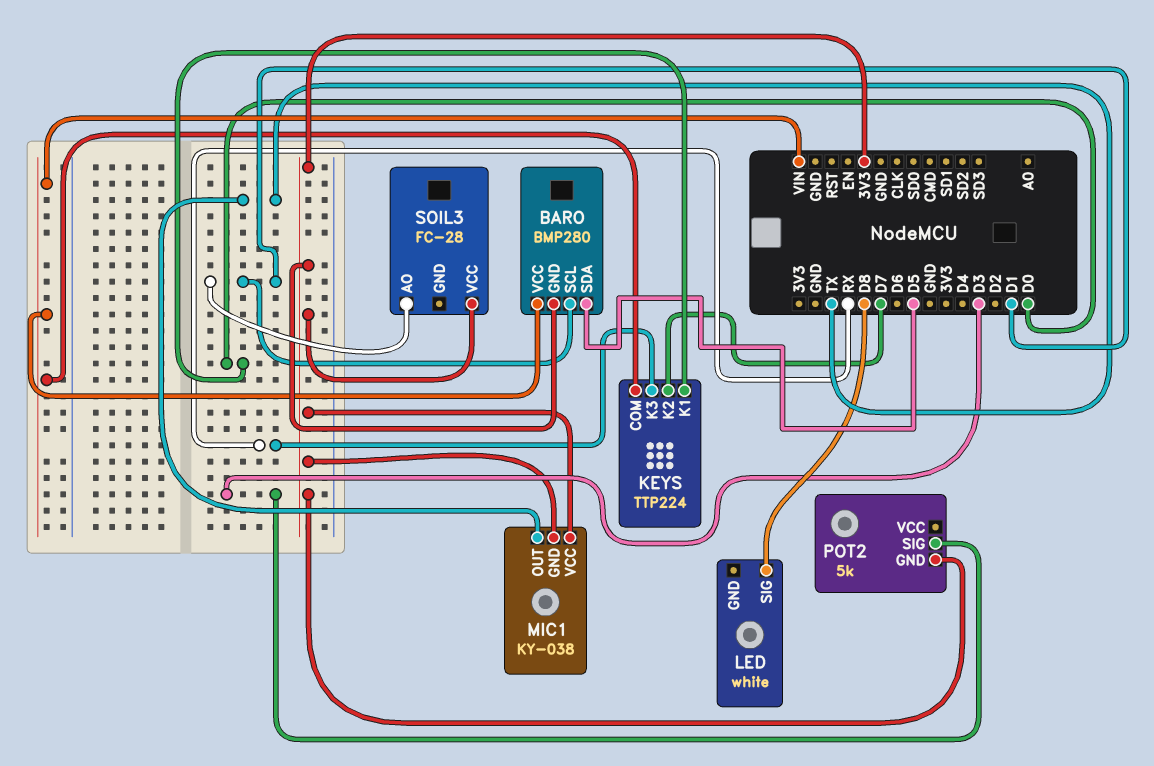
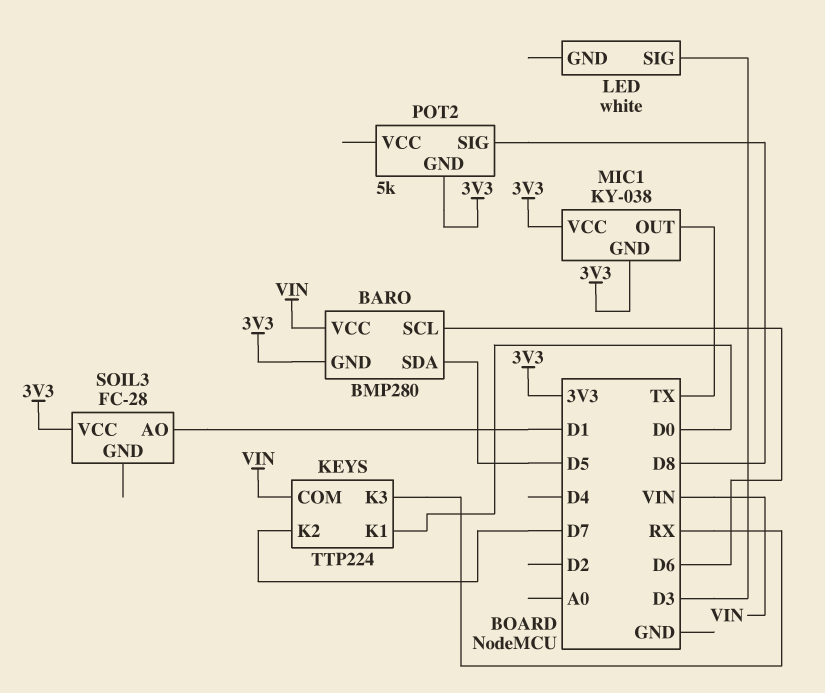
BARO pin SCL: D1 -> D6
LED pin SIG: D8 -> D3
POT2 pin SIG: D3 -> D8

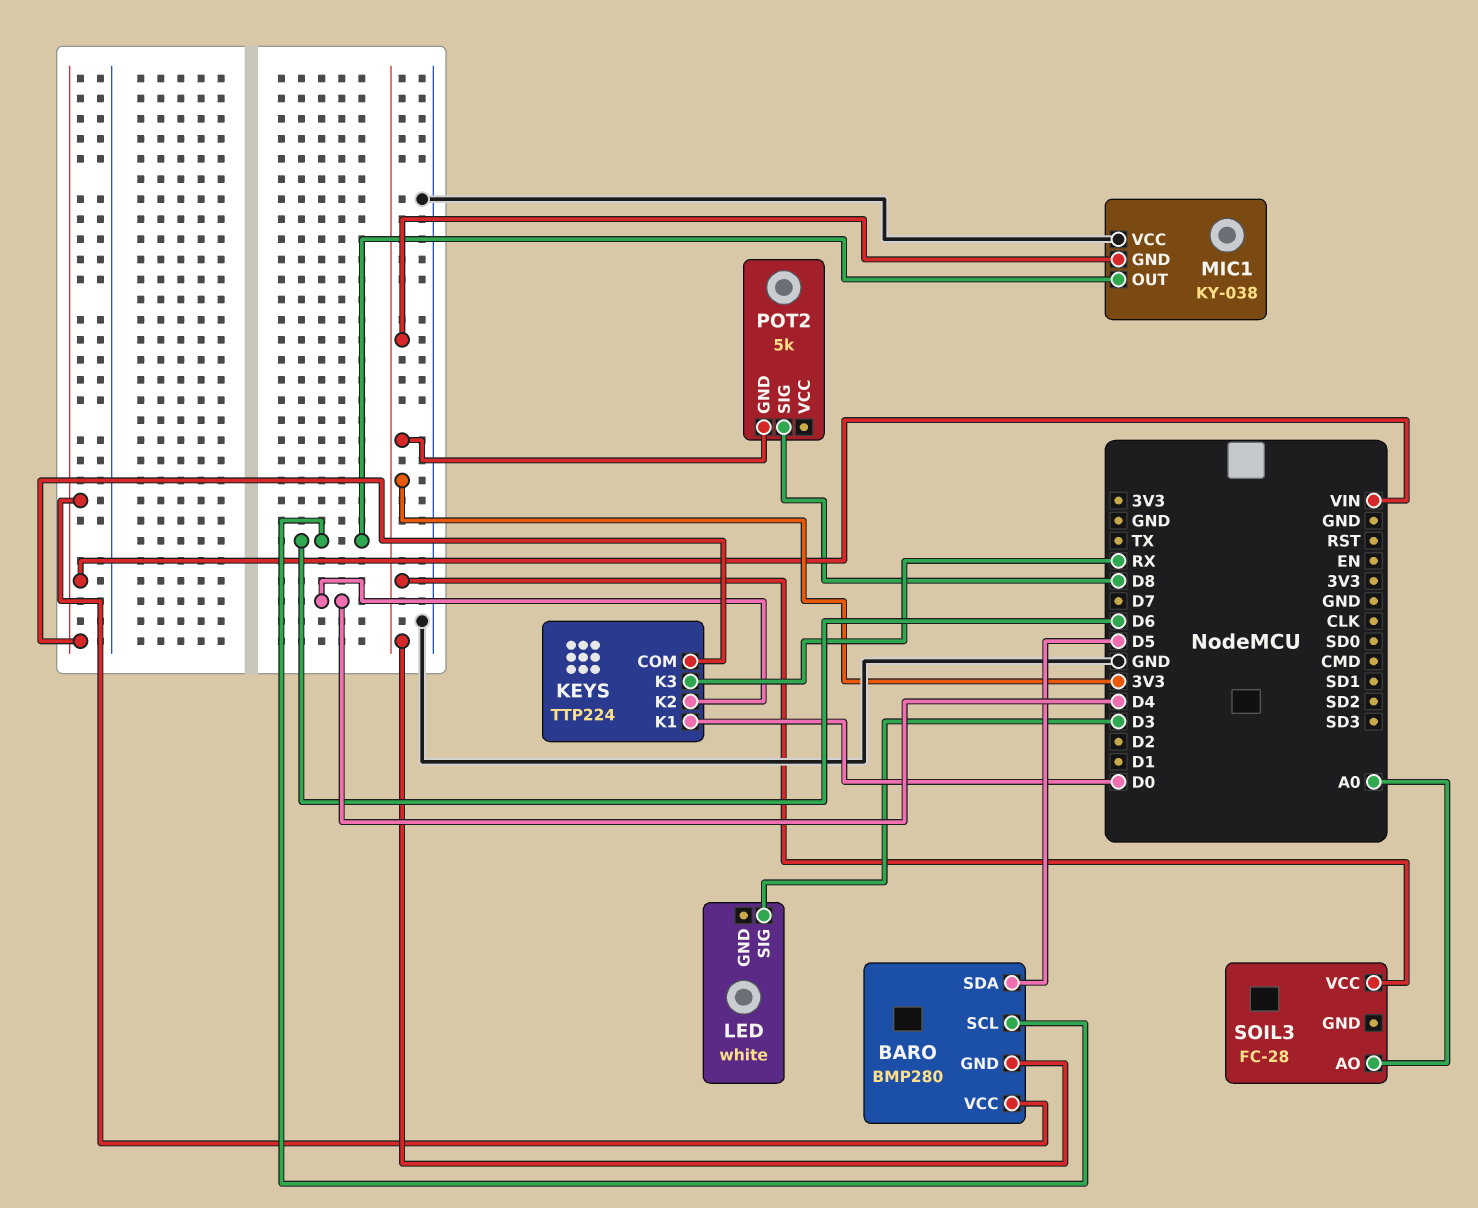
KEYS pin K2: D7 -> D4
MIC1 pin OUT: TX -> D6
MIC1 pin VCC: 3V3 -> GND
SOIL3 pin AO: D1 -> A0

